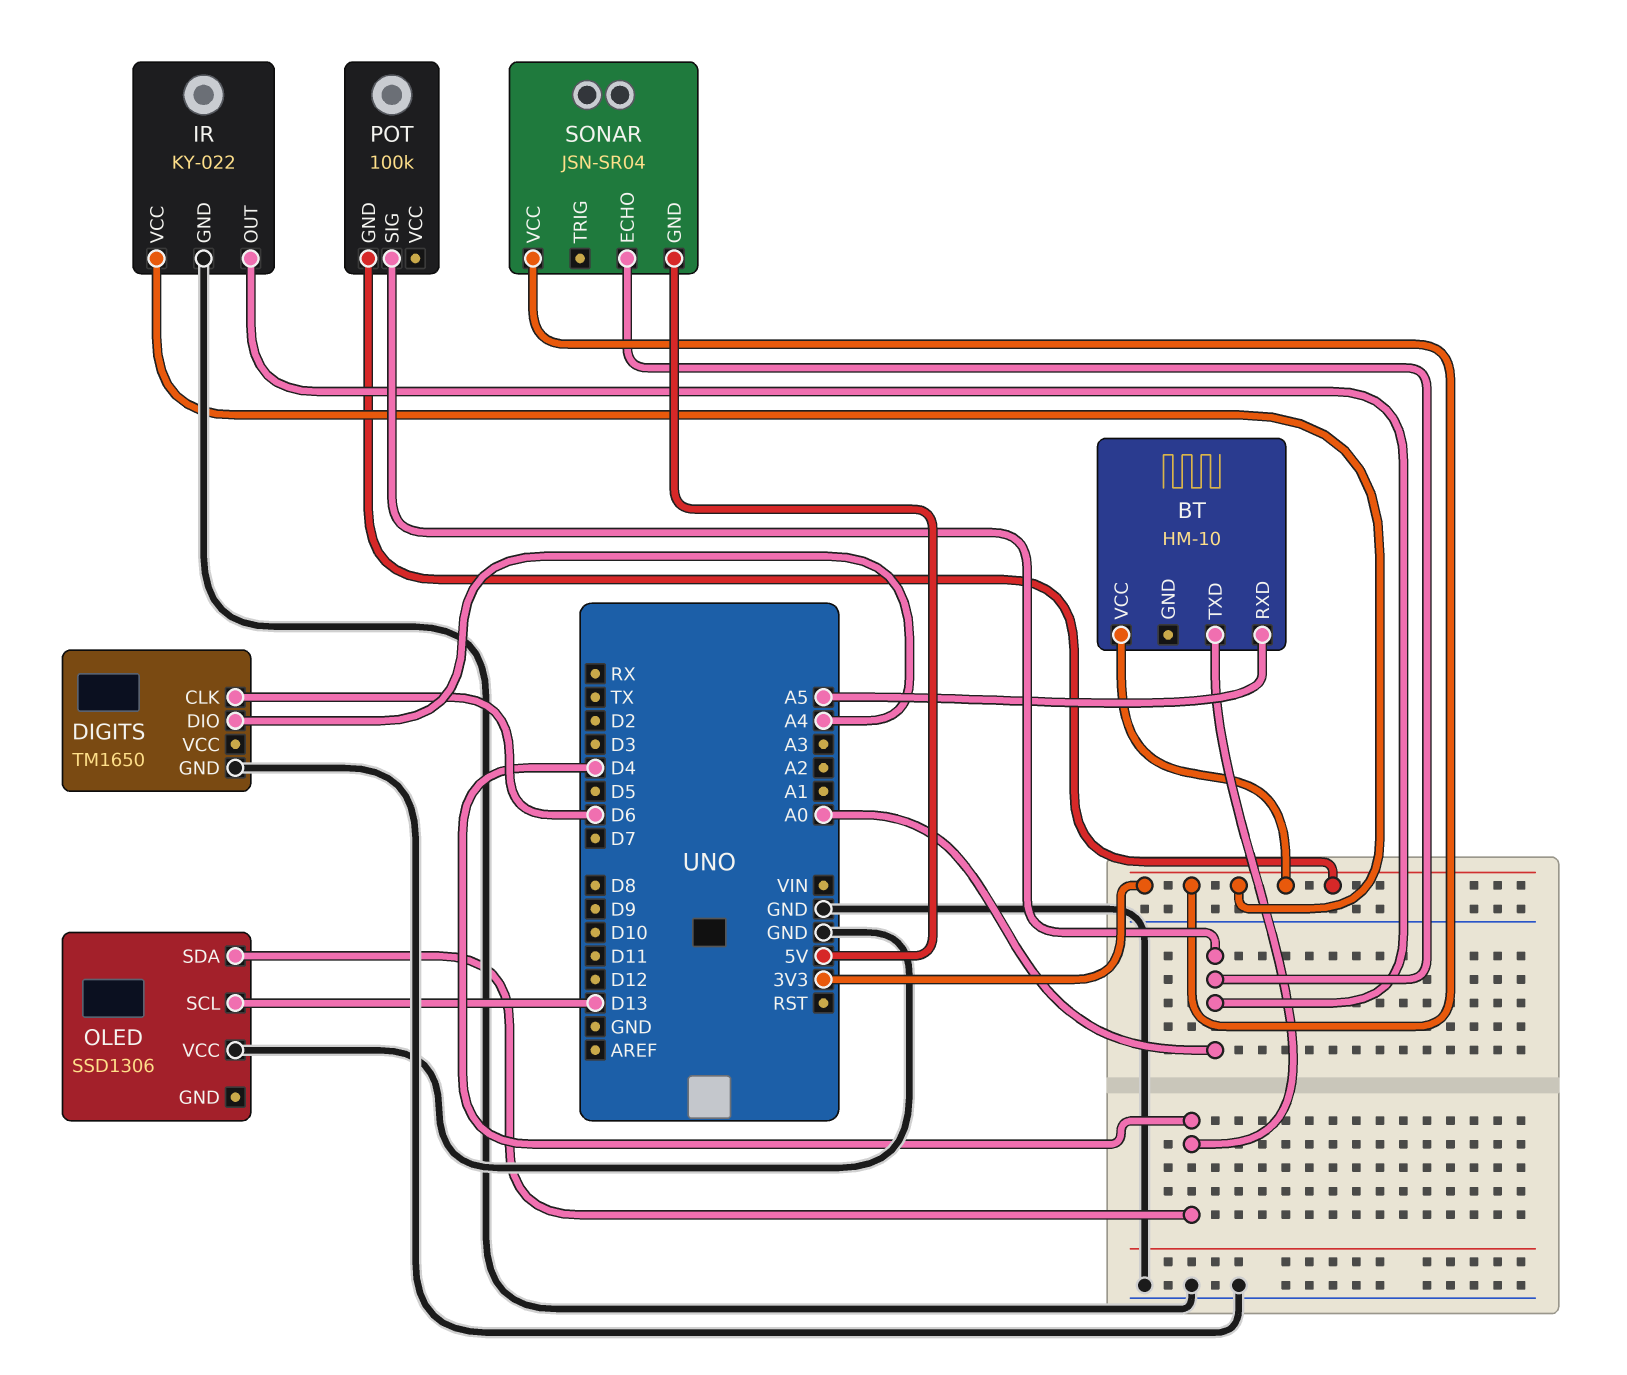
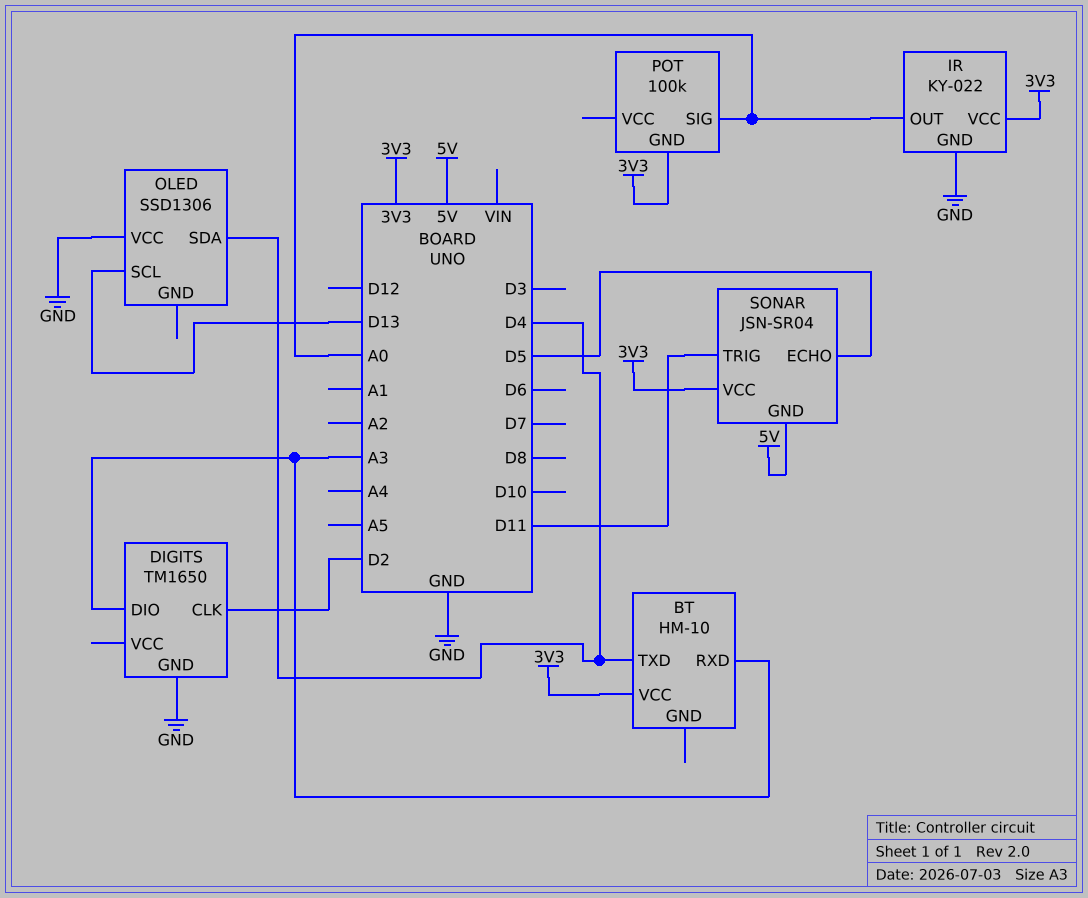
BT pin RXD: A5 -> A3
DIGITS pin CLK: D6 -> D2
DIGITS pin DIO: A4 -> A3
SONAR pin ECHO: A0 -> D5
SONAR pin TRIG: none -> D11

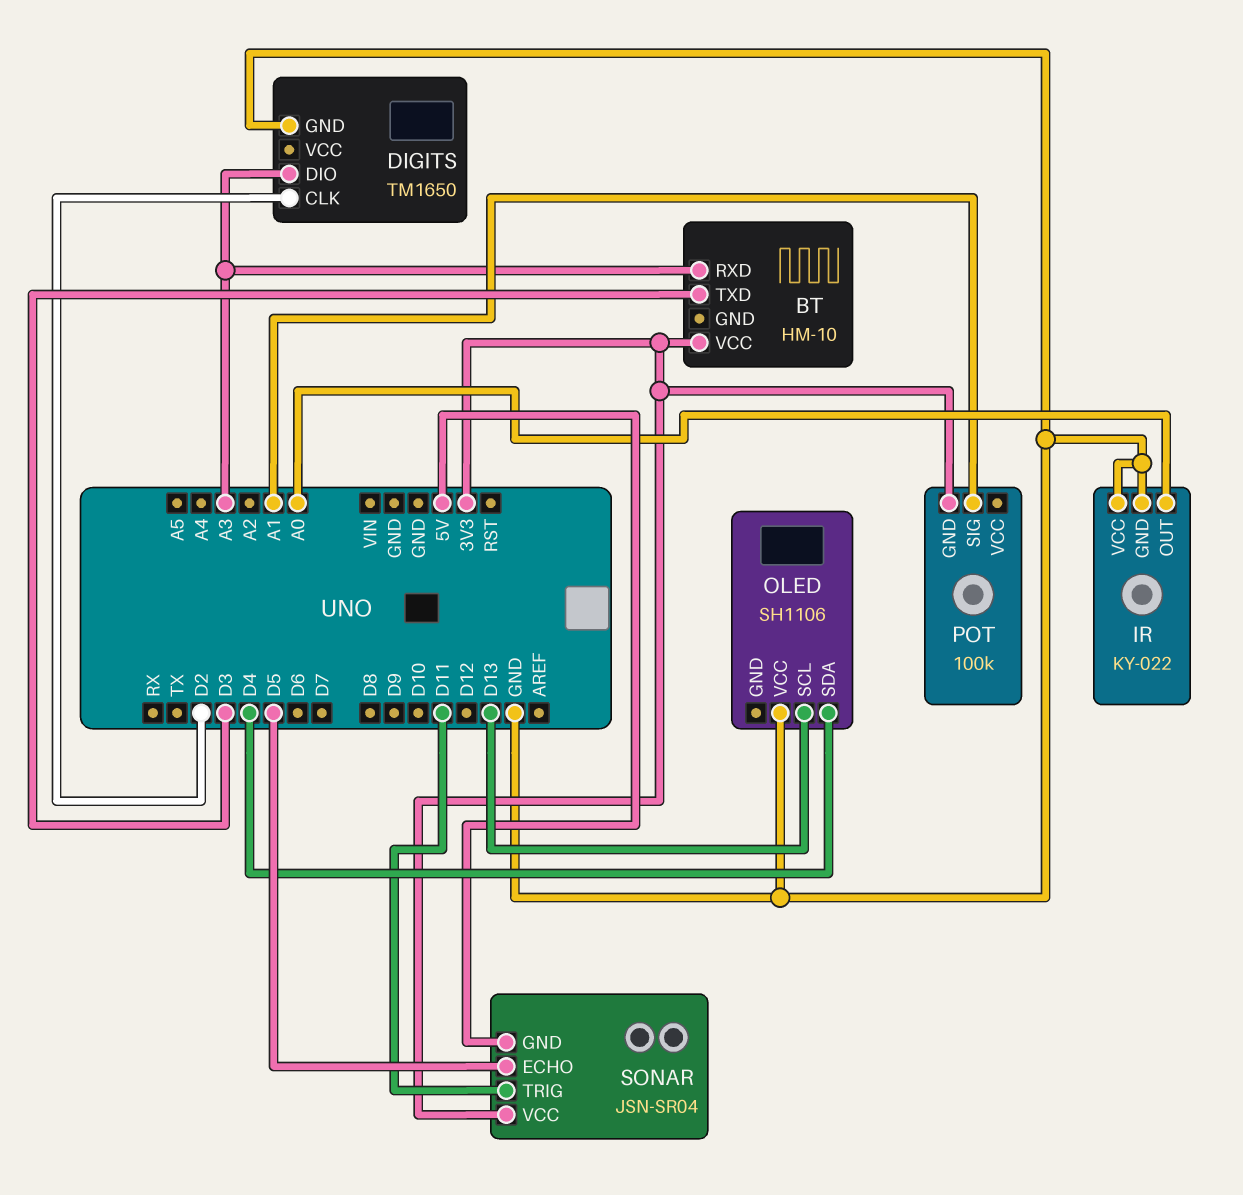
BT pin TXD: D4 -> D3
IR pin VCC: 3V3 -> GND
OLED: SSD1306 -> SH1106
POT pin SIG: A0 -> A1

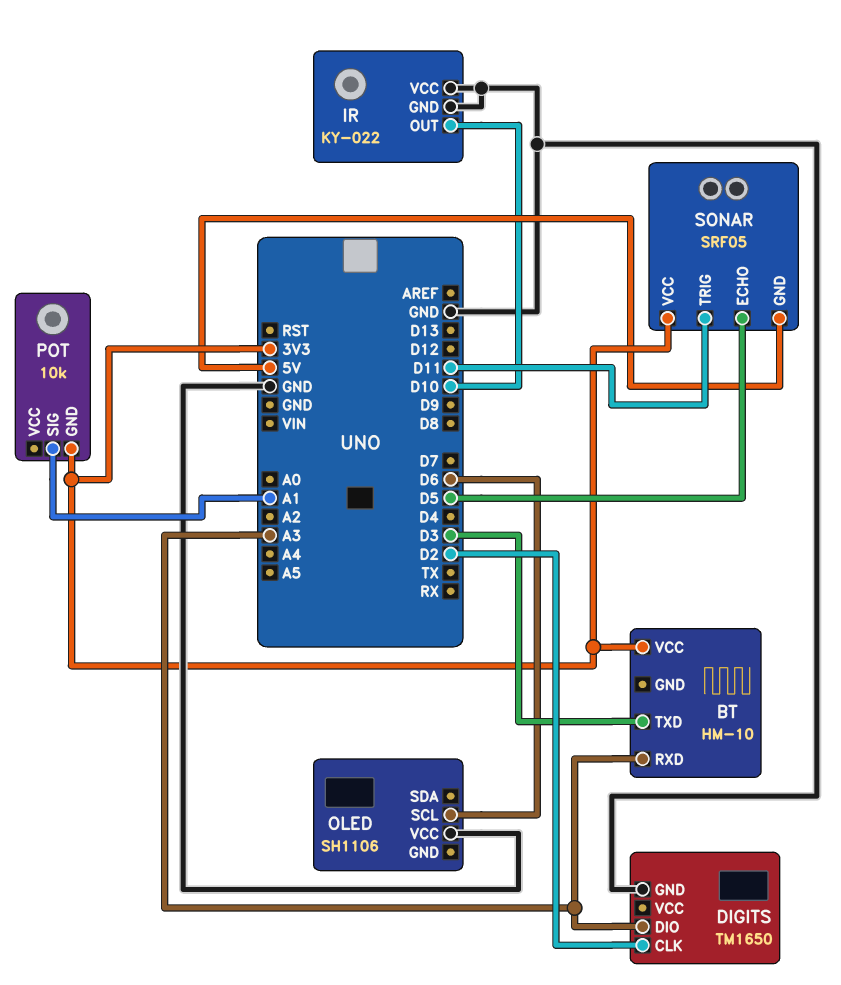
IR pin OUT: A0 -> D10
OLED pin SCL: D13 -> D6
OLED pin SDA: D4 -> none
POT: 100k -> 10k
SONAR: JSN-SR04 -> SRF05

